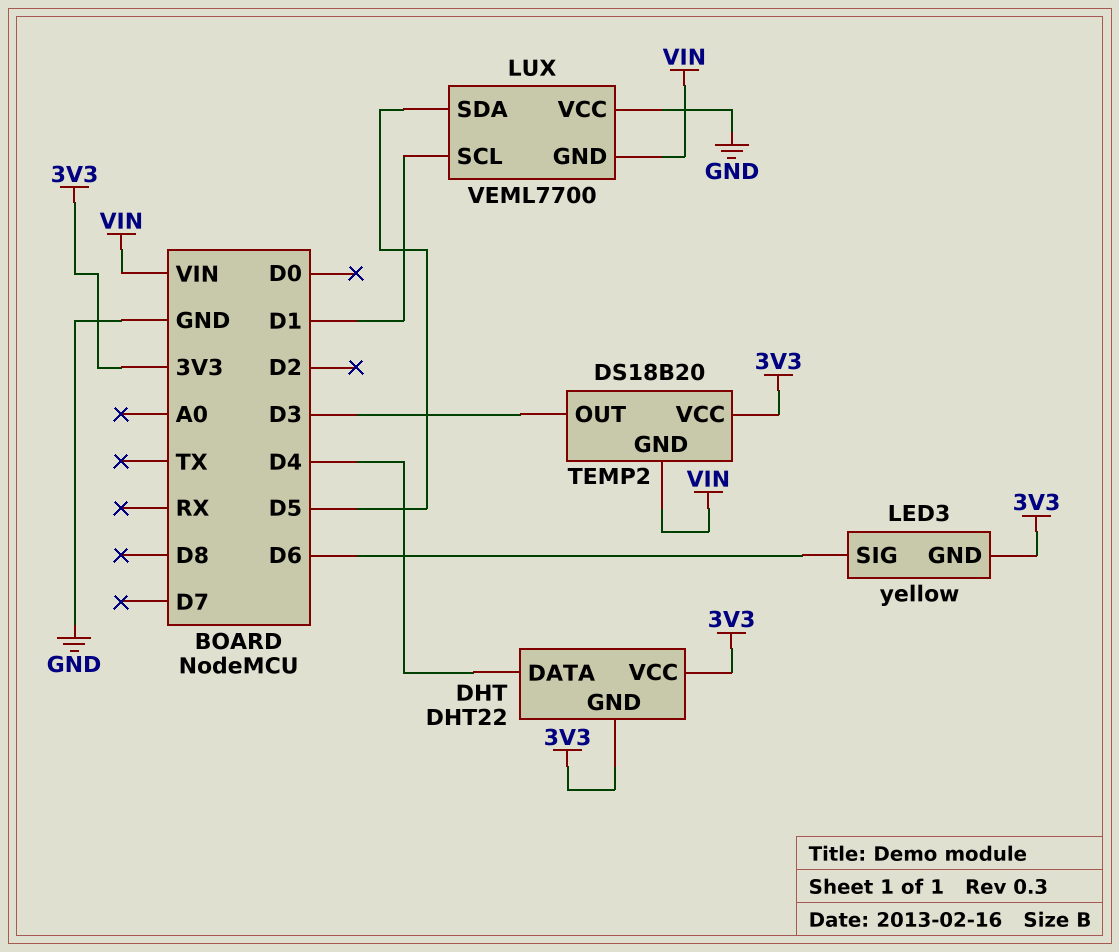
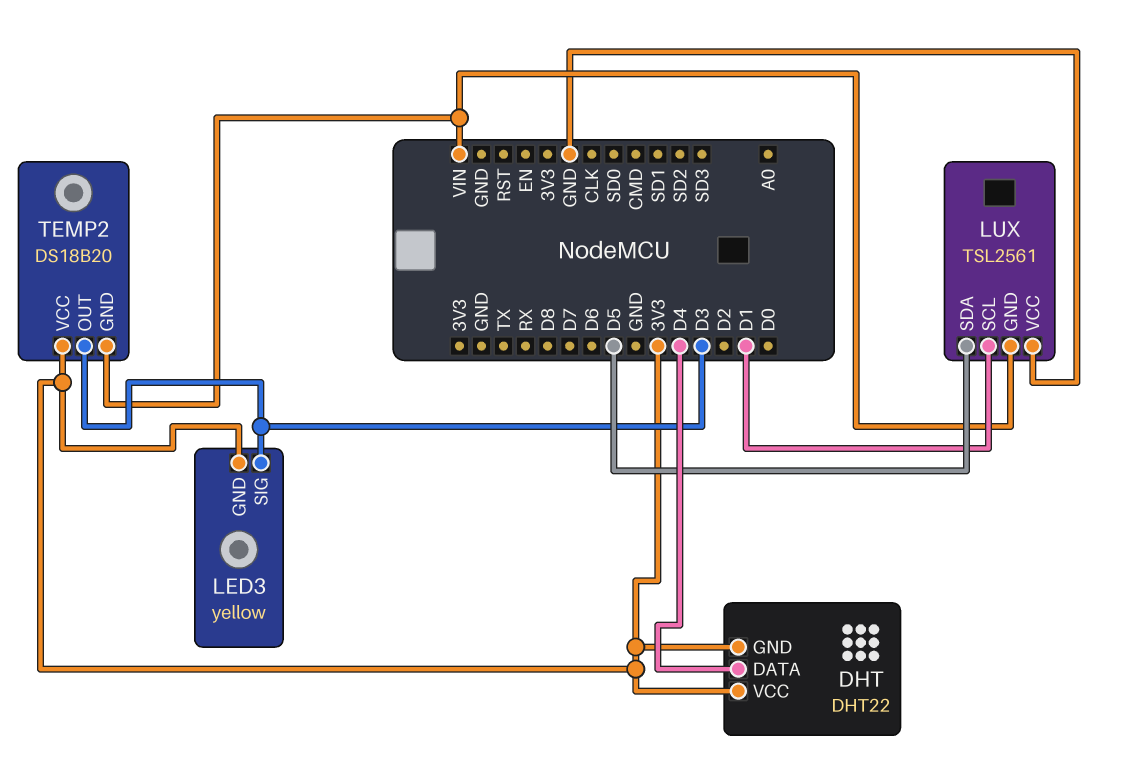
LED3 pin SIG: D6 -> D3
LUX: VEML7700 -> TSL2561

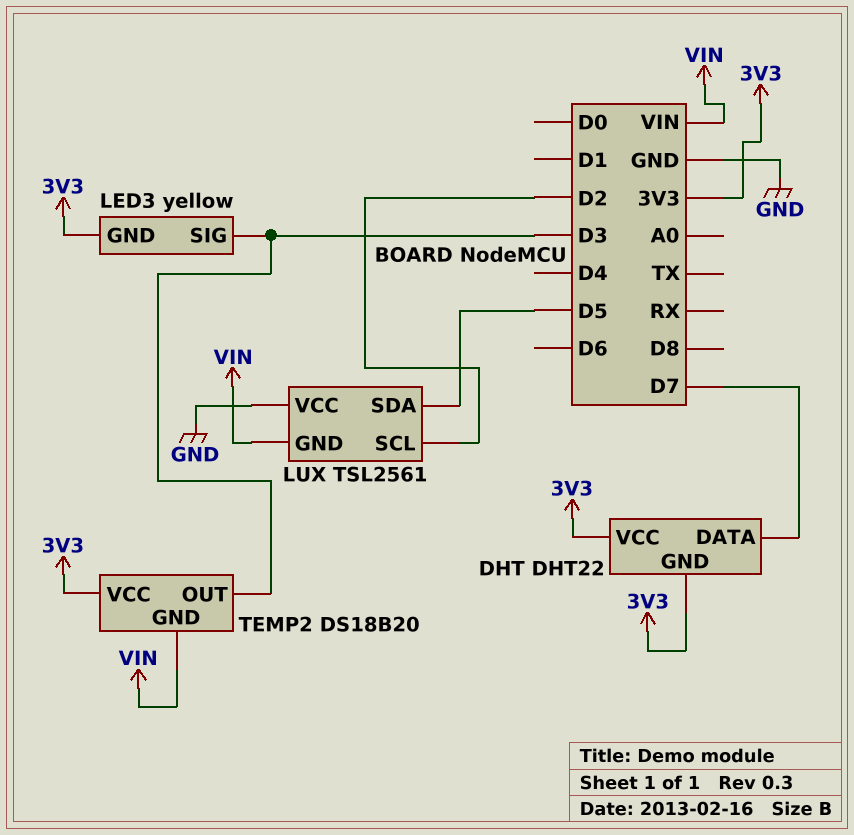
DHT pin DATA: D4 -> D7
LUX pin SCL: D1 -> D2

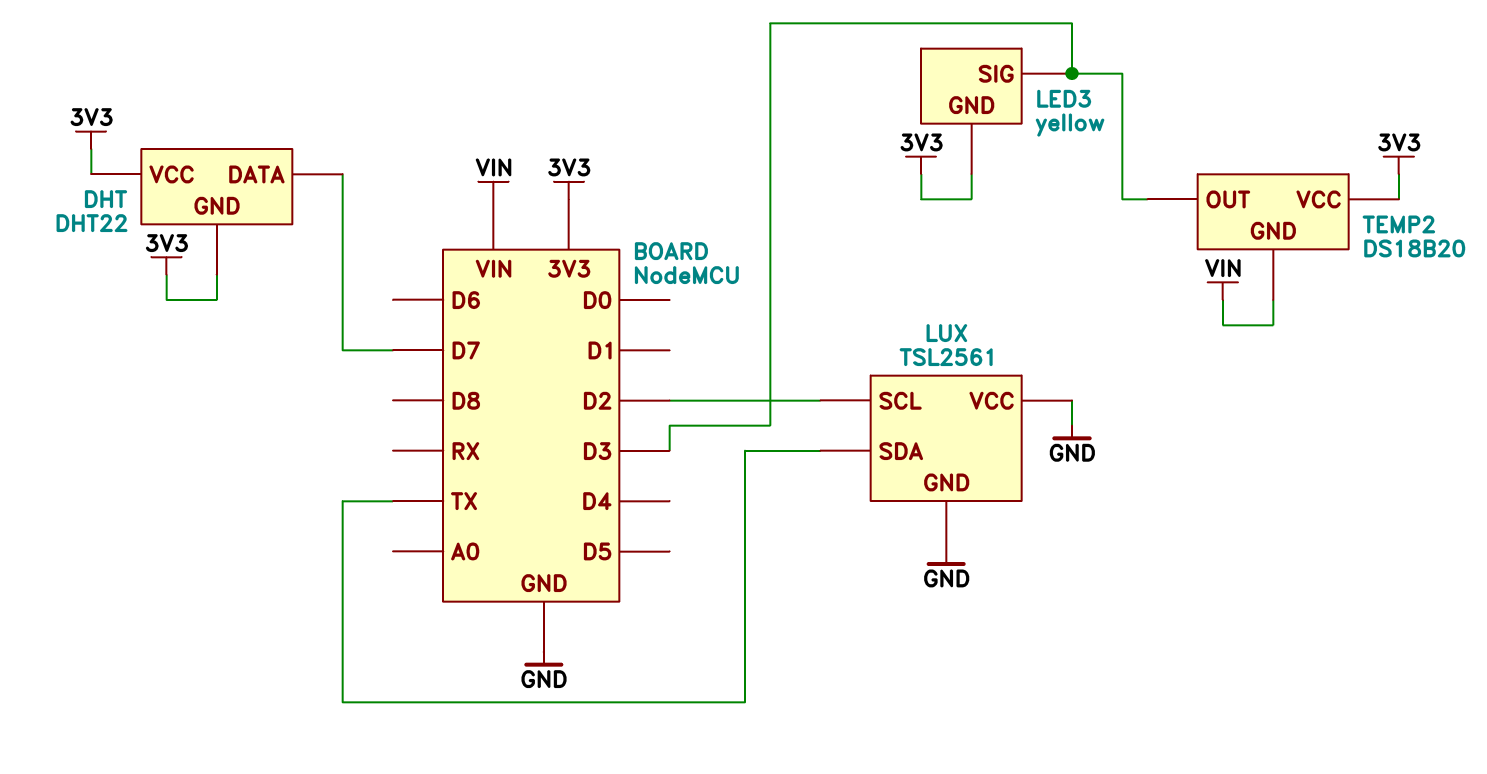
LUX pin GND: VIN -> GND
LUX pin SDA: D5 -> TX

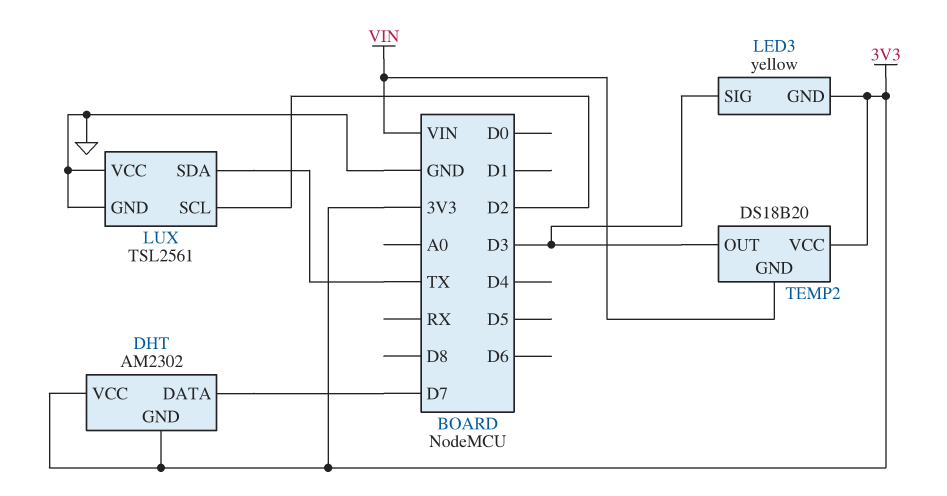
DHT: DHT22 -> AM2302

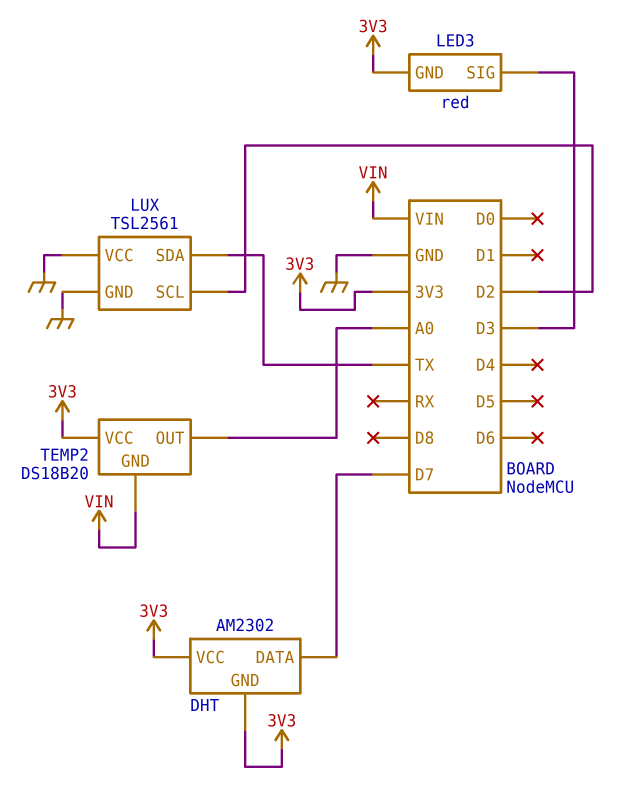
LED3: yellow -> red
TEMP2 pin OUT: D3 -> A0

